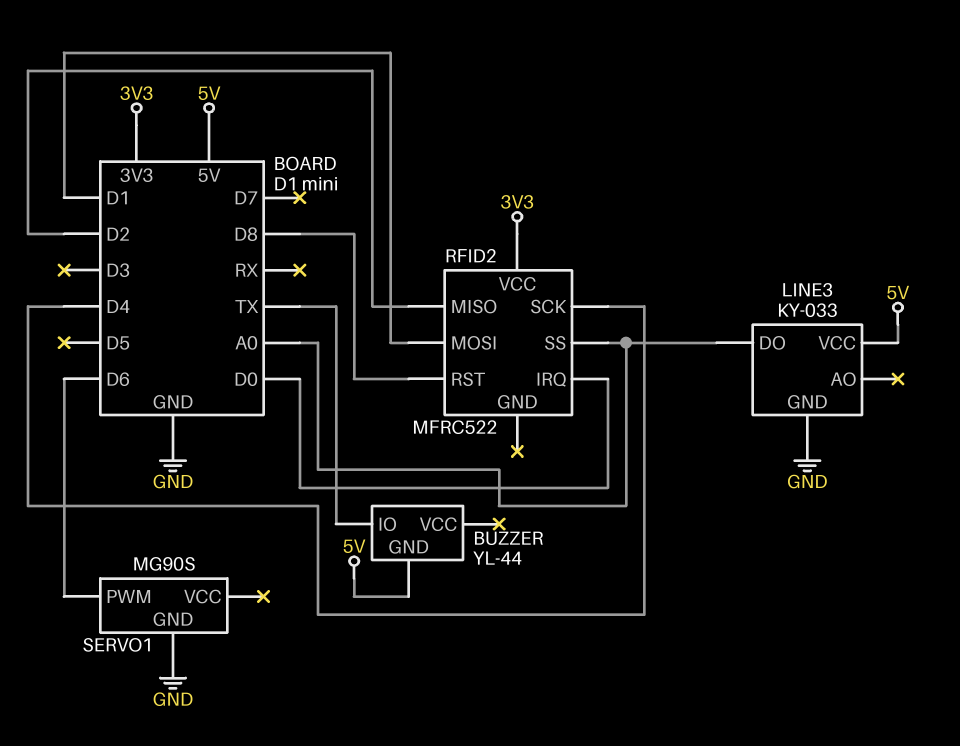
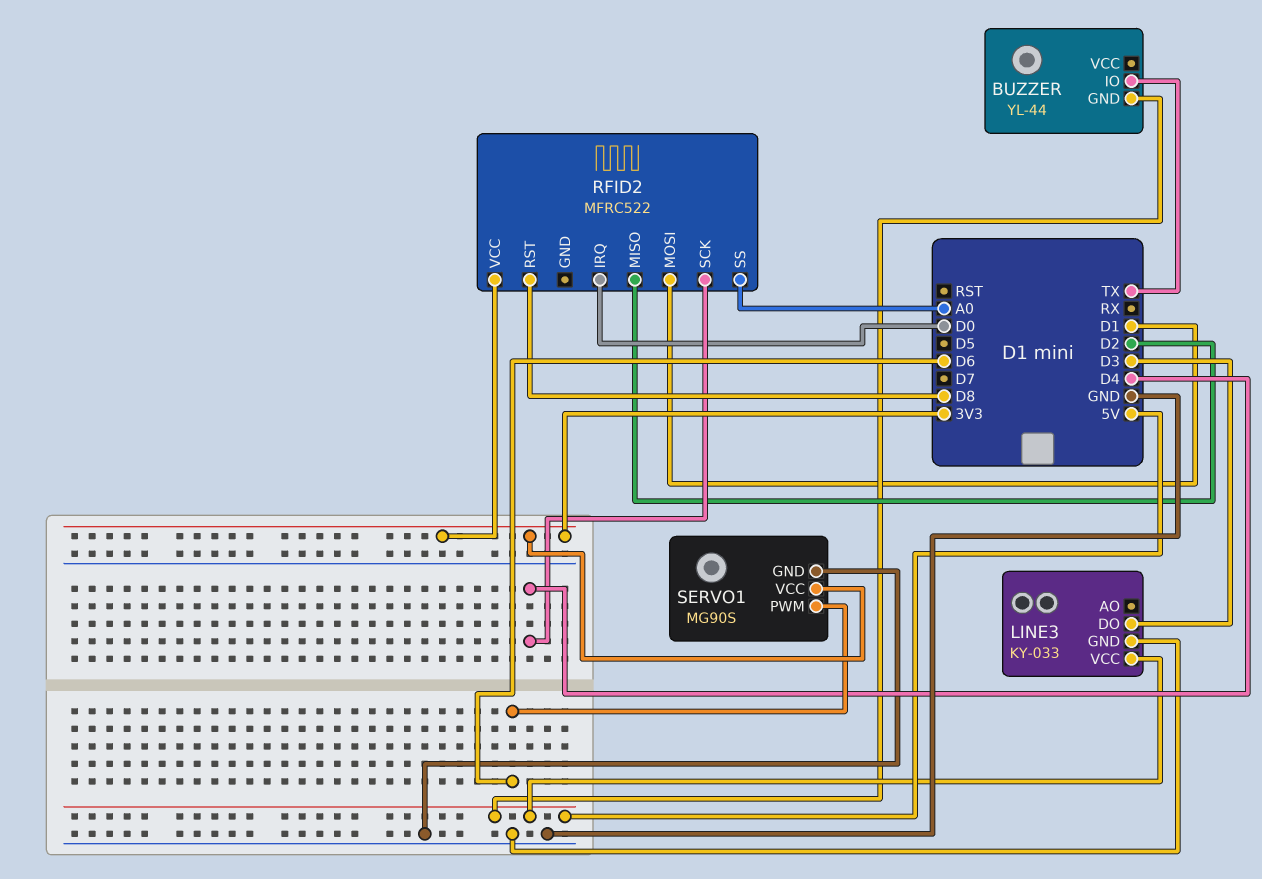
LINE3 pin DO: A0 -> D3
SERVO1 pin VCC: none -> 3V3

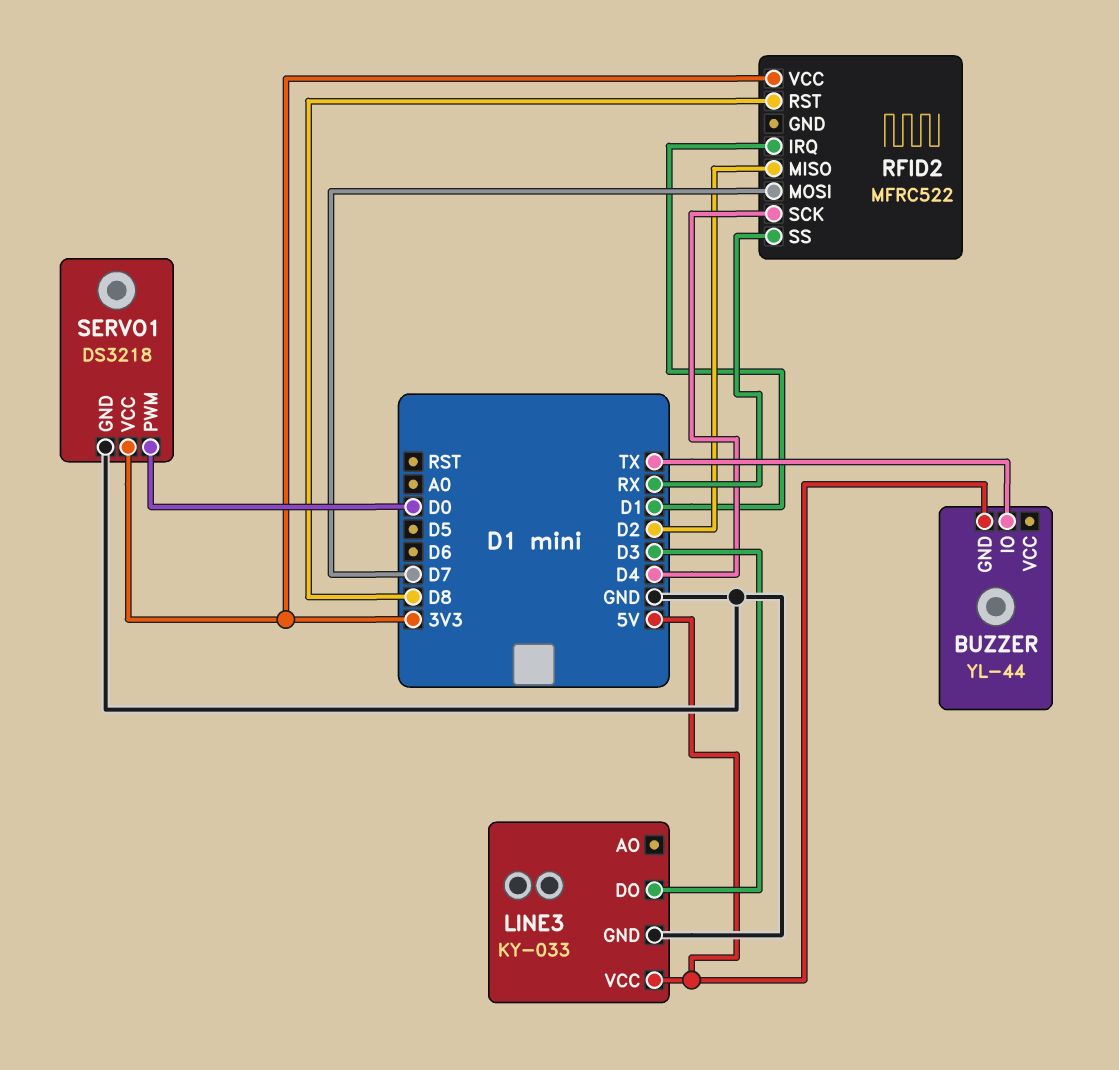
RFID2 pin IRQ: D0 -> D1
RFID2 pin MOSI: D1 -> D7
RFID2 pin SS: A0 -> RX
SERVO1: MG90S -> DS3218
SERVO1 pin PWM: D6 -> D0

